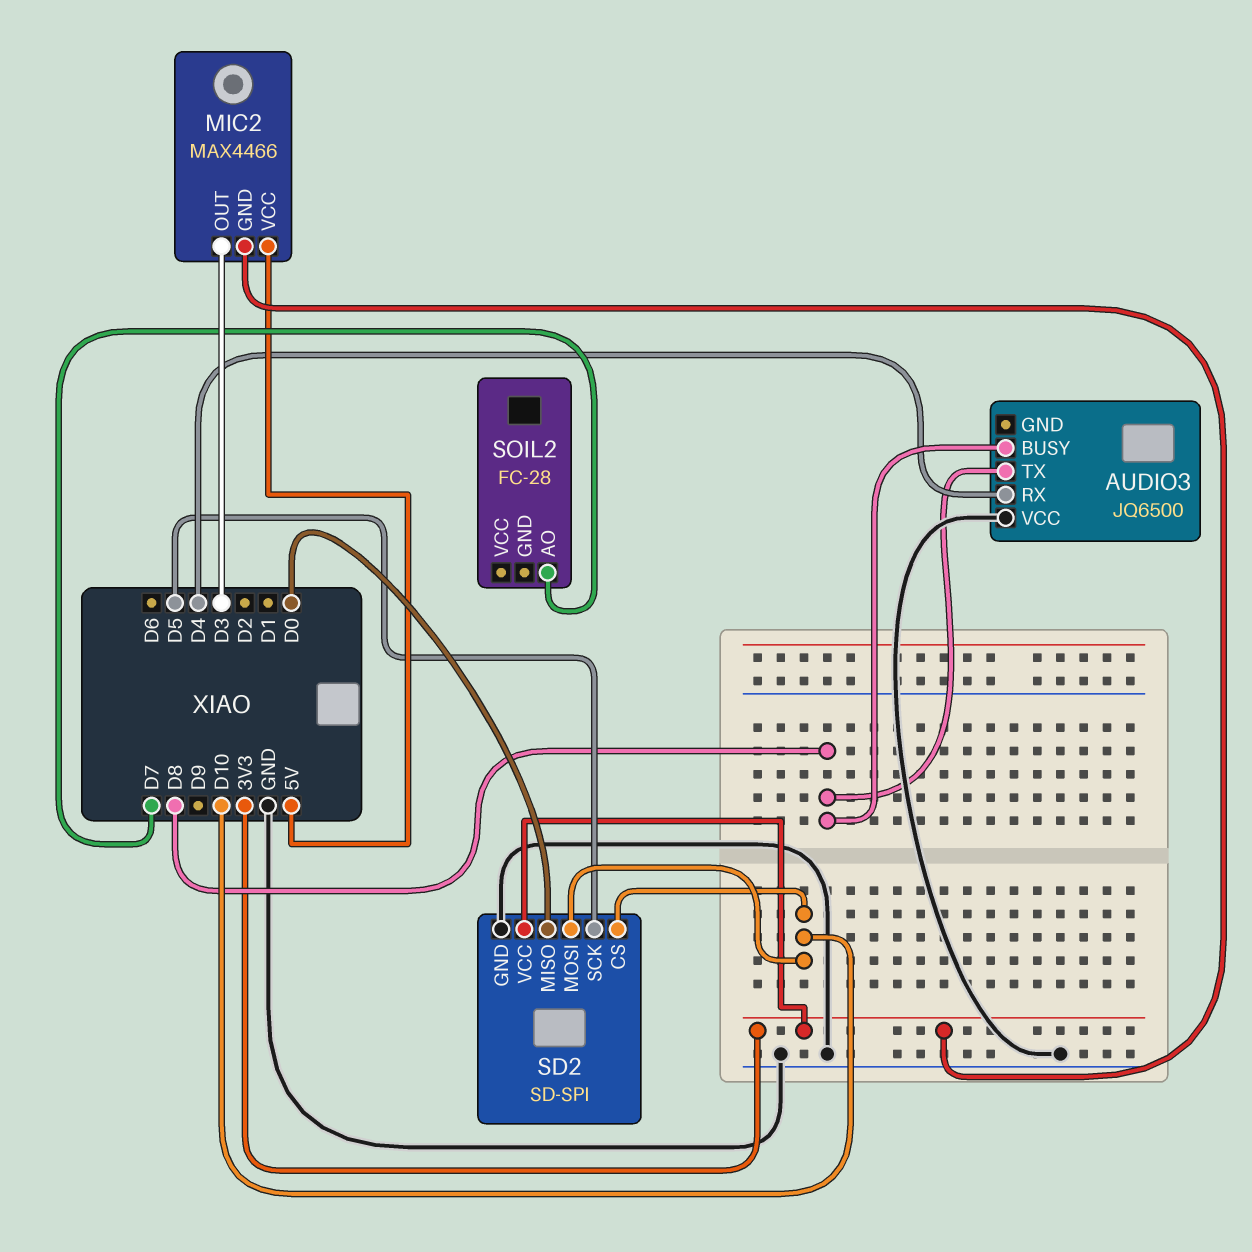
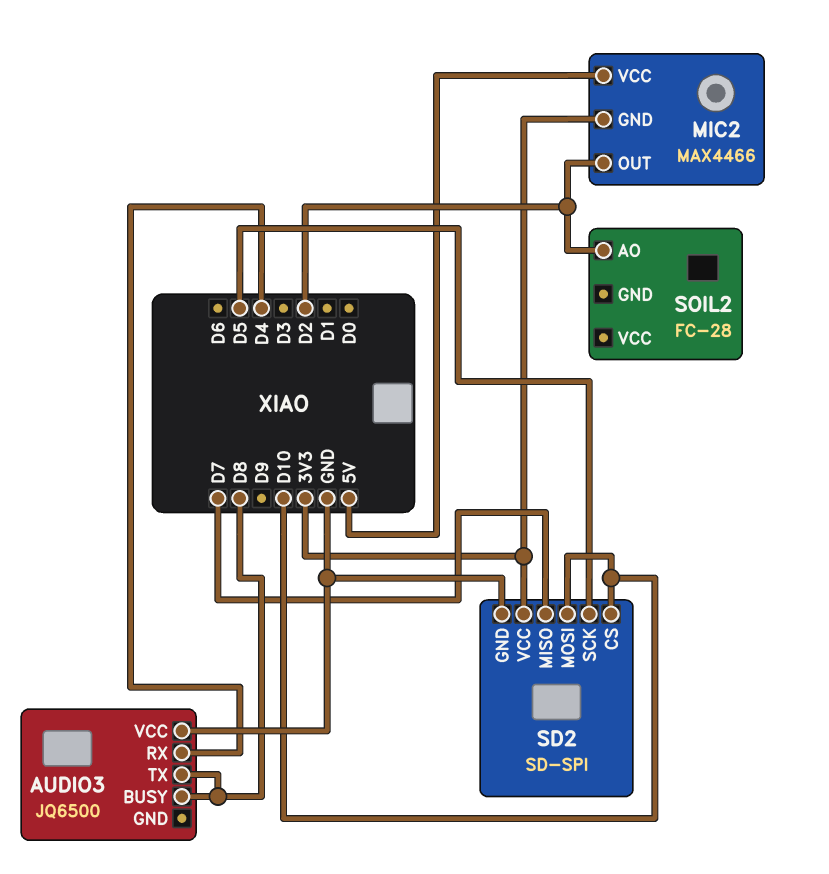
MIC2 pin OUT: D3 -> D2
SD2 pin MISO: D0 -> D7
SOIL2 pin AO: D7 -> D2

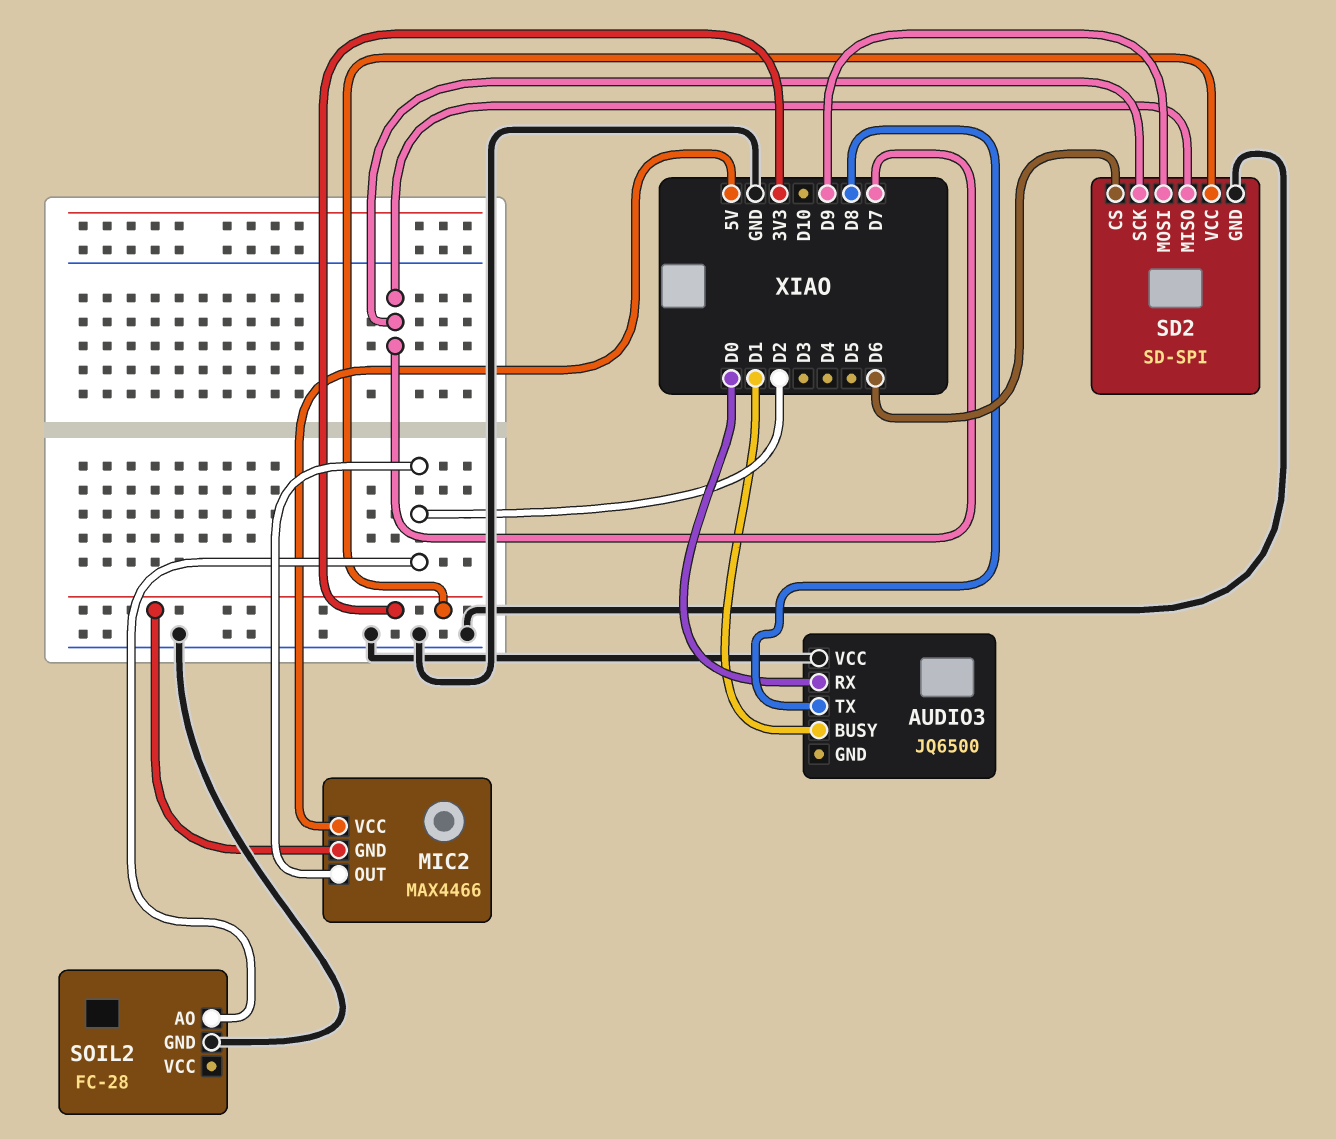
AUDIO3 pin BUSY: D8 -> D1
AUDIO3 pin RX: D4 -> D0
SD2 pin CS: D10 -> D6
SD2 pin MOSI: D10 -> D9
SD2 pin SCK: D5 -> D7
SOIL2 pin GND: none -> GND

